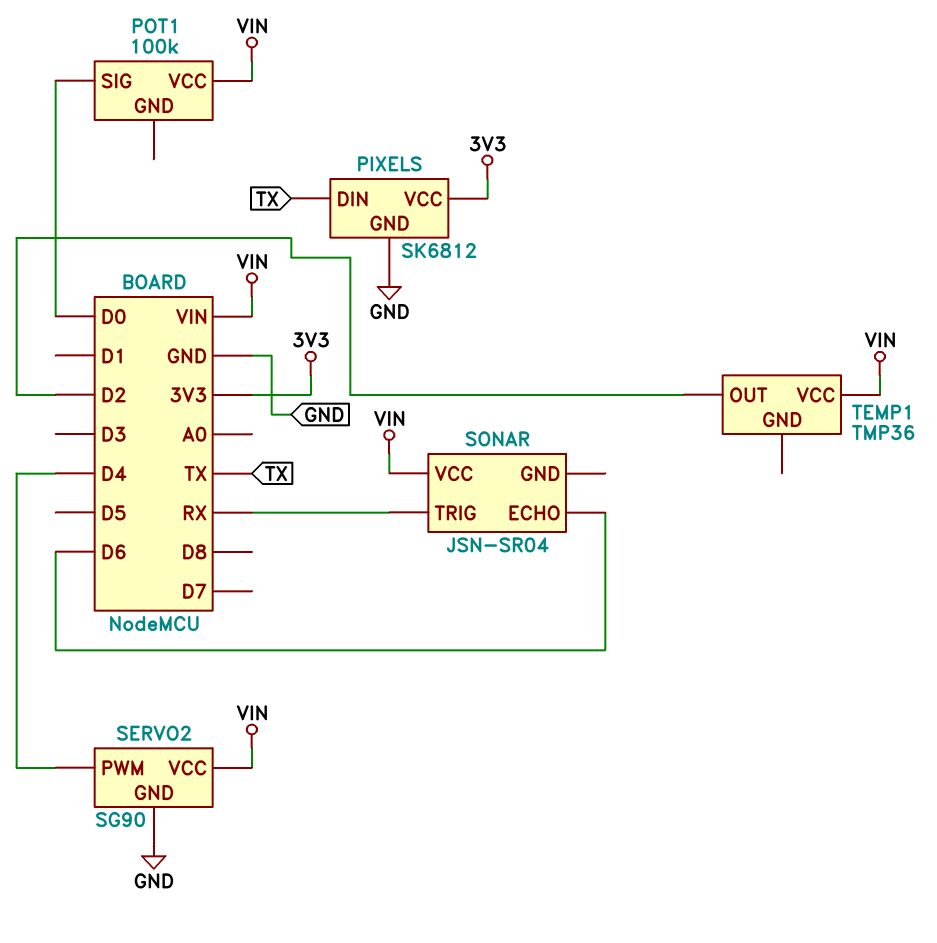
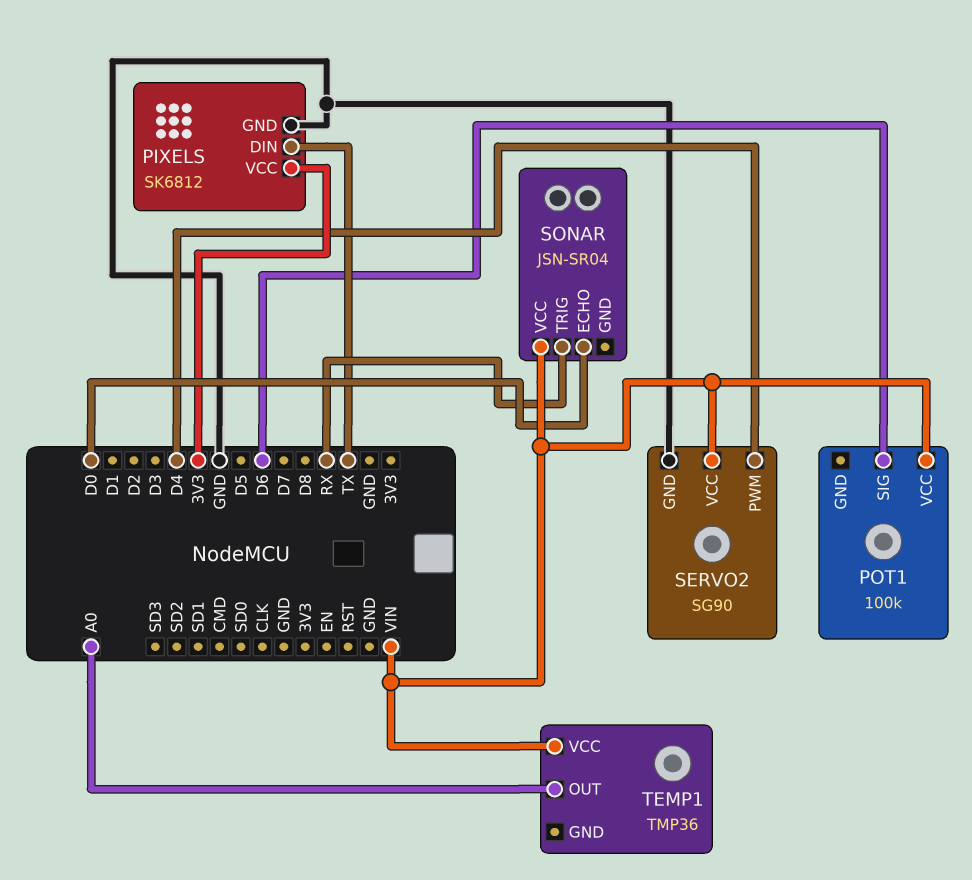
POT1 pin SIG: D0 -> D6
SONAR pin ECHO: D6 -> D0
TEMP1 pin OUT: D2 -> A0

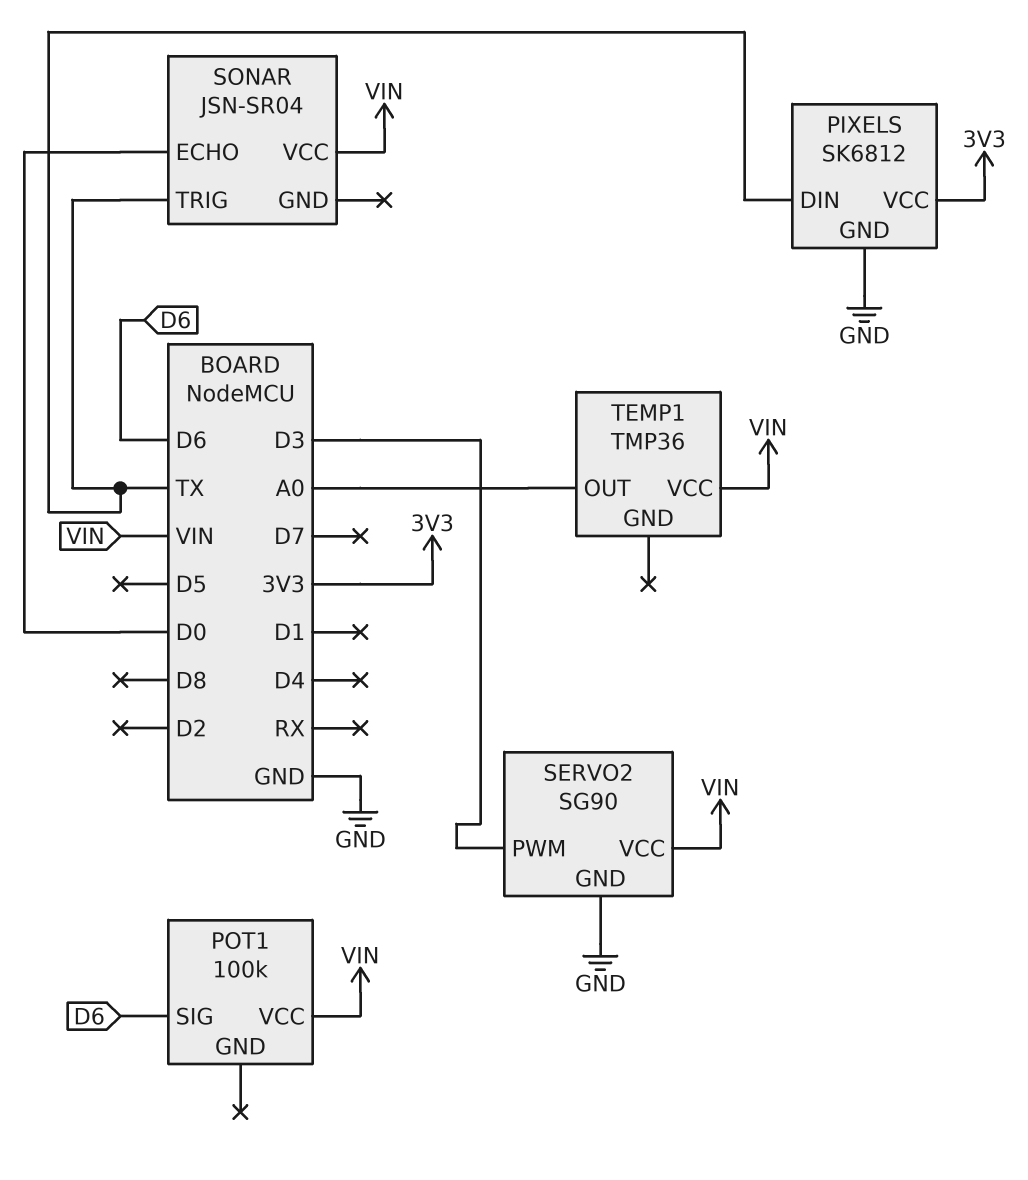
SERVO2 pin PWM: D4 -> D3
SONAR pin TRIG: RX -> TX

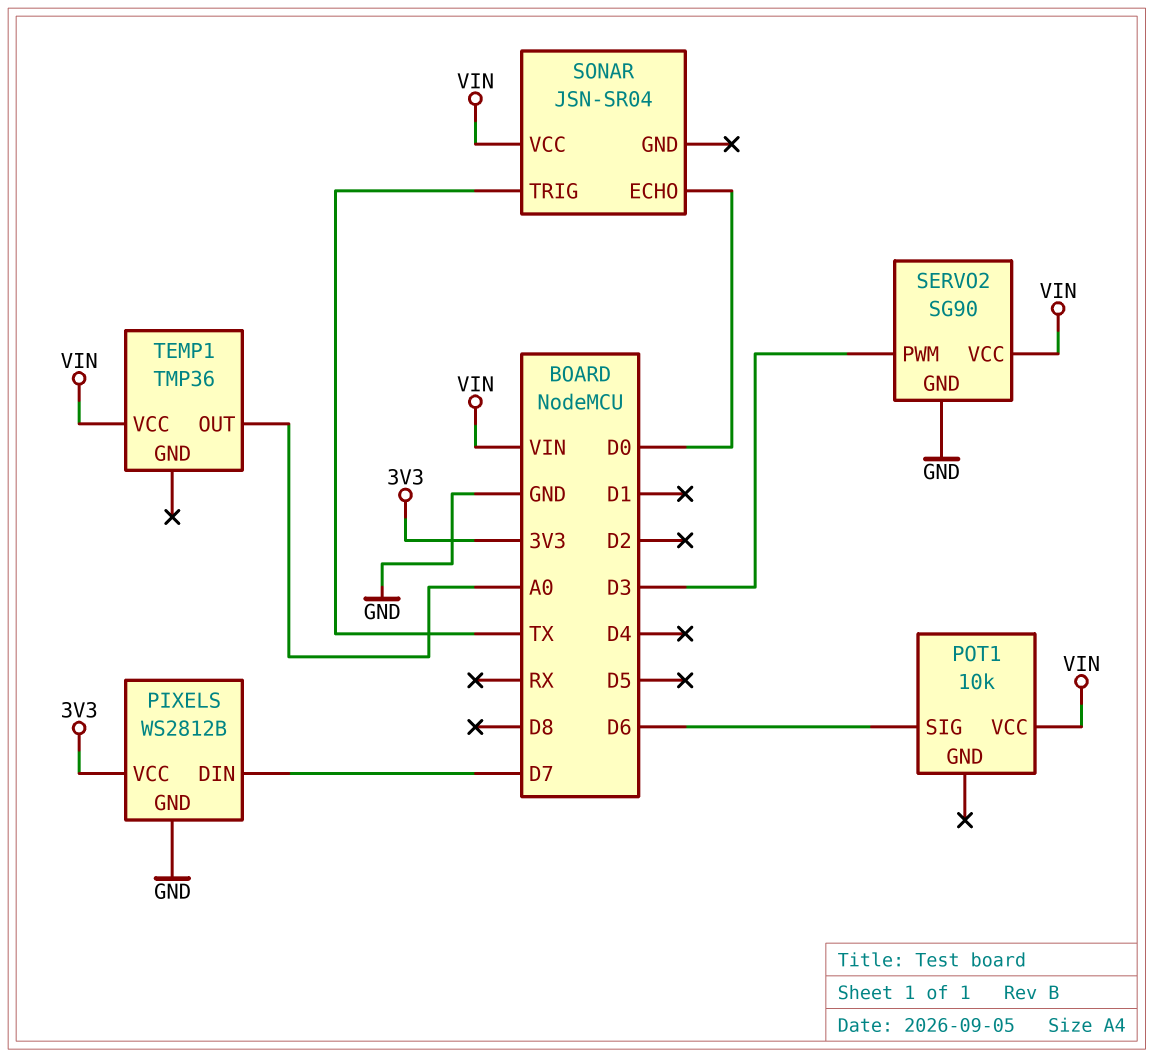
PIXELS: SK6812 -> WS2812B
PIXELS pin DIN: TX -> D7
POT1: 100k -> 10k

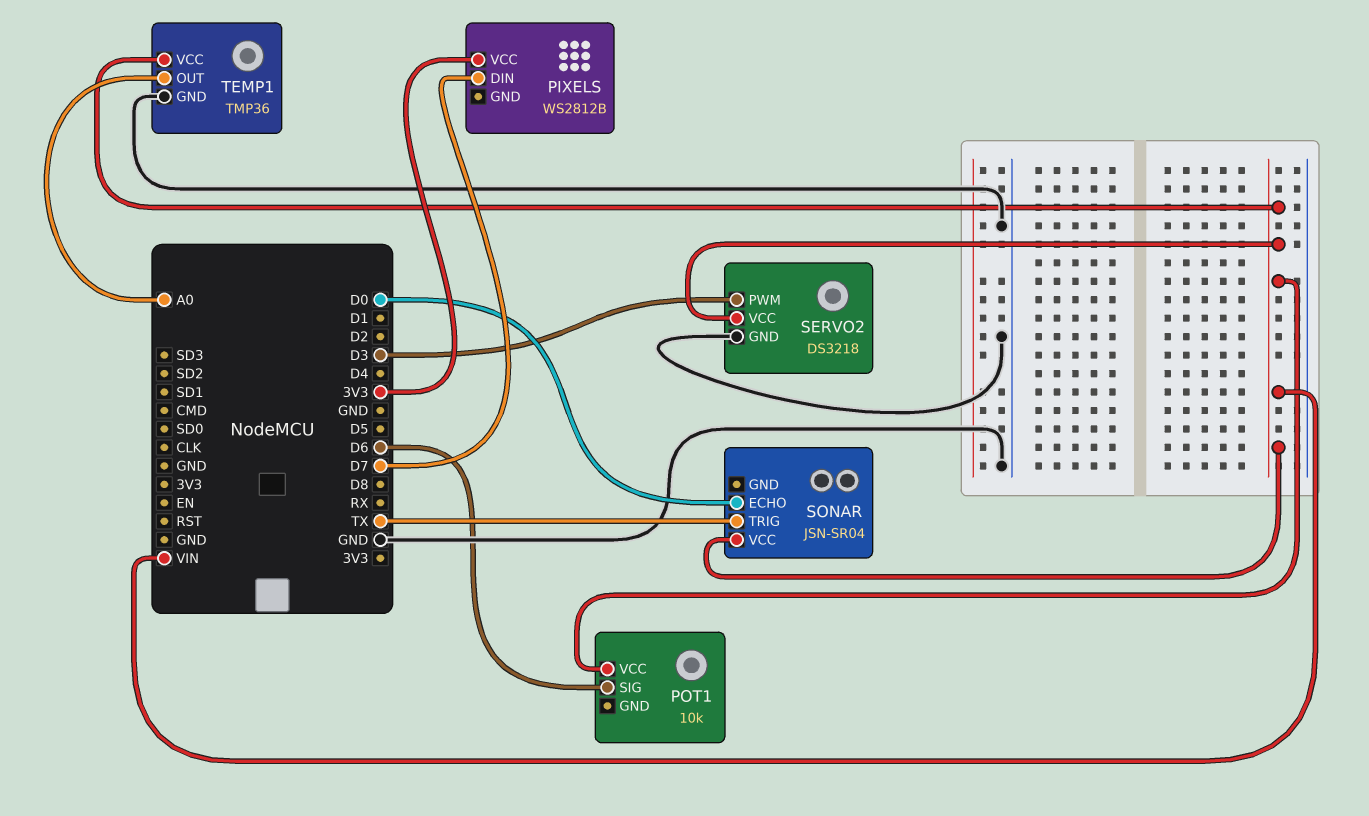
PIXELS pin GND: GND -> none
SERVO2: SG90 -> DS3218
TEMP1 pin GND: none -> GND

